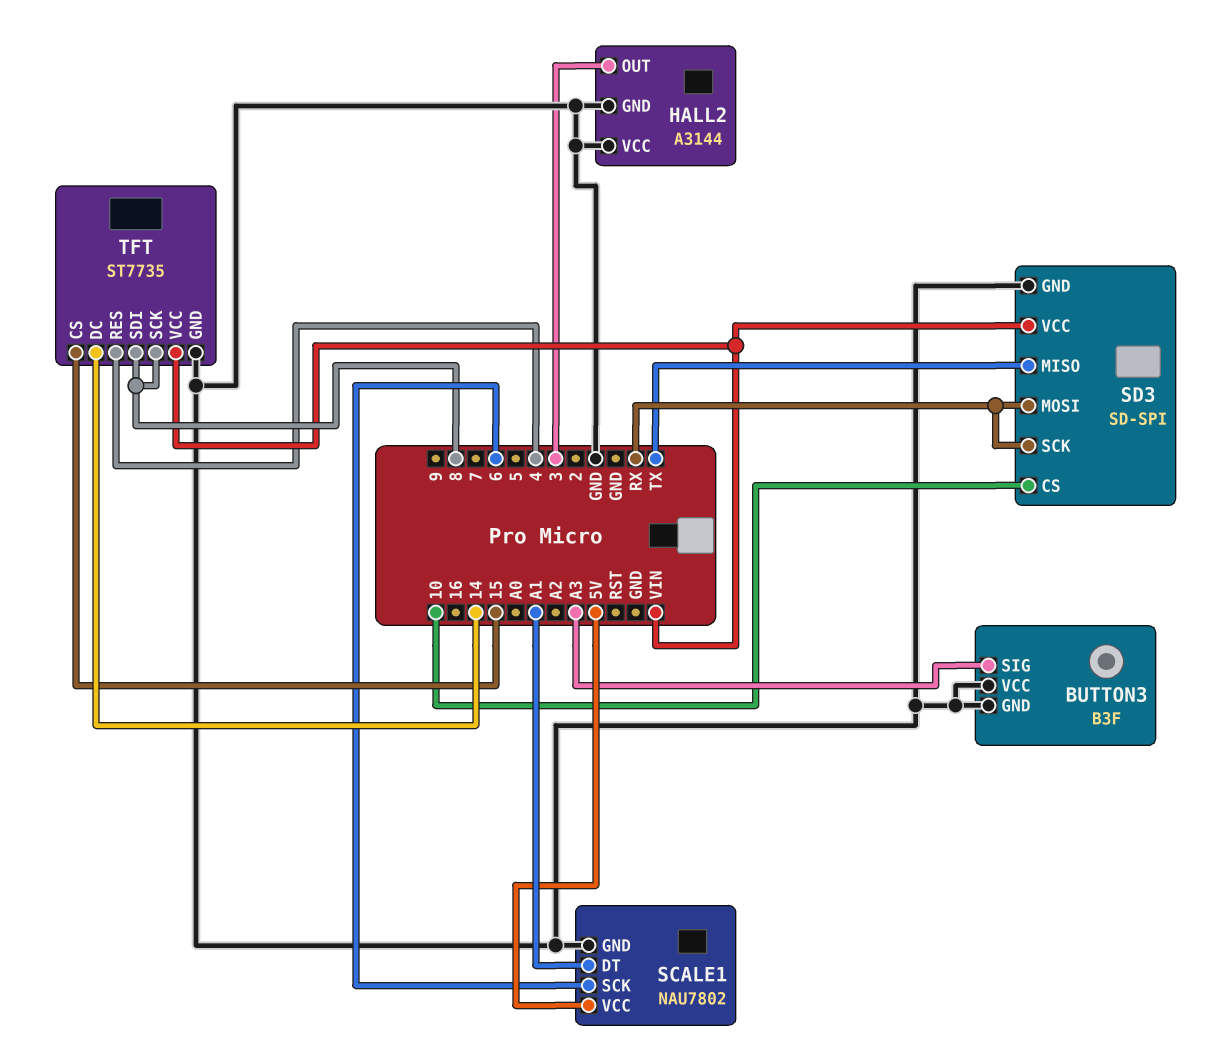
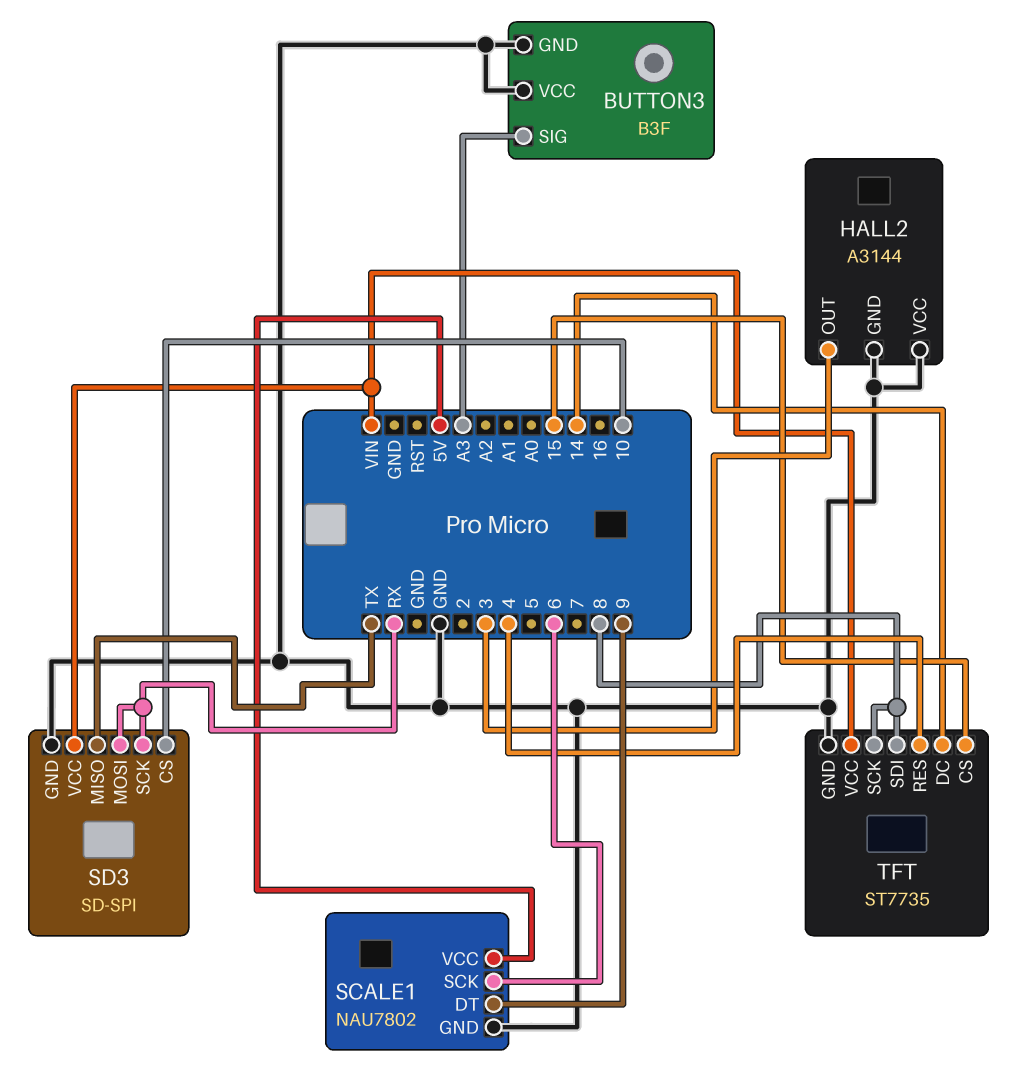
SCALE1 pin DT: A1 -> 9

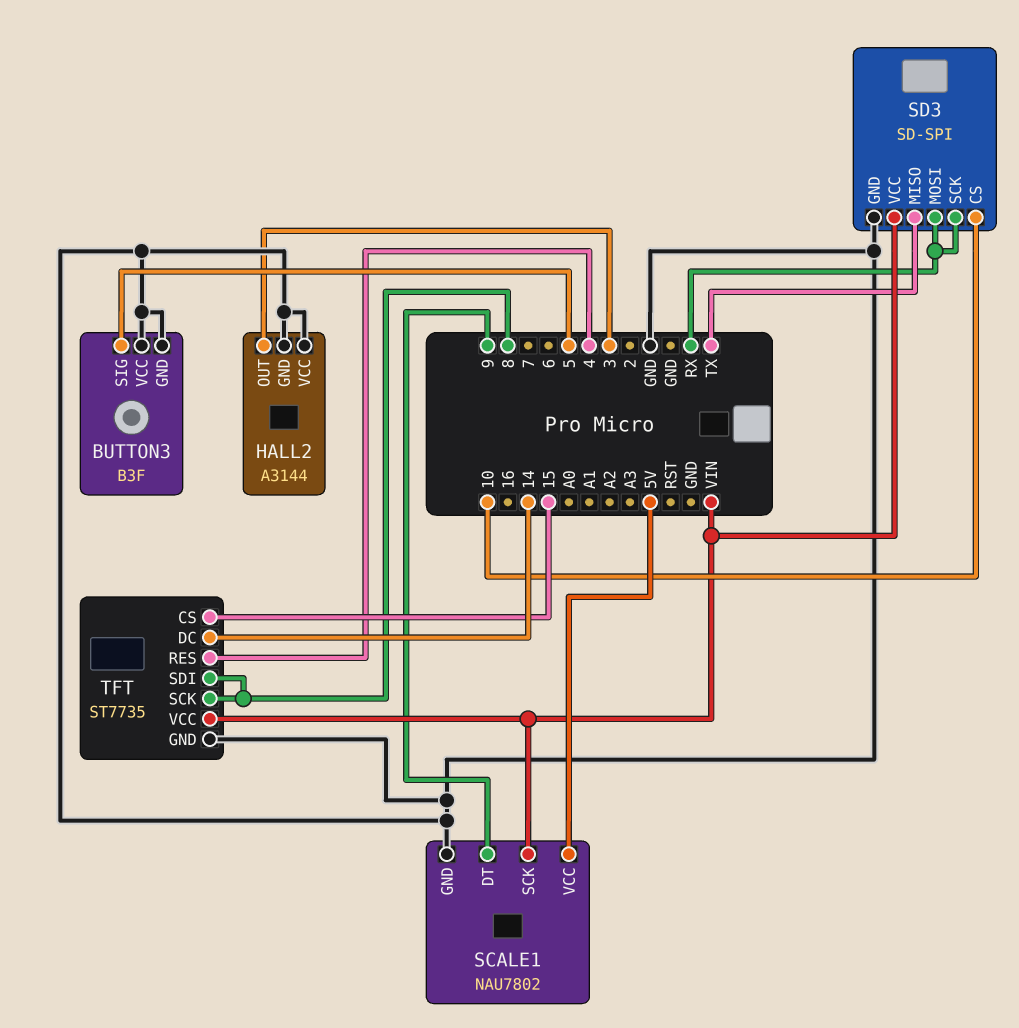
BUTTON3 pin SIG: A3 -> 5
SCALE1 pin SCK: 6 -> VIN

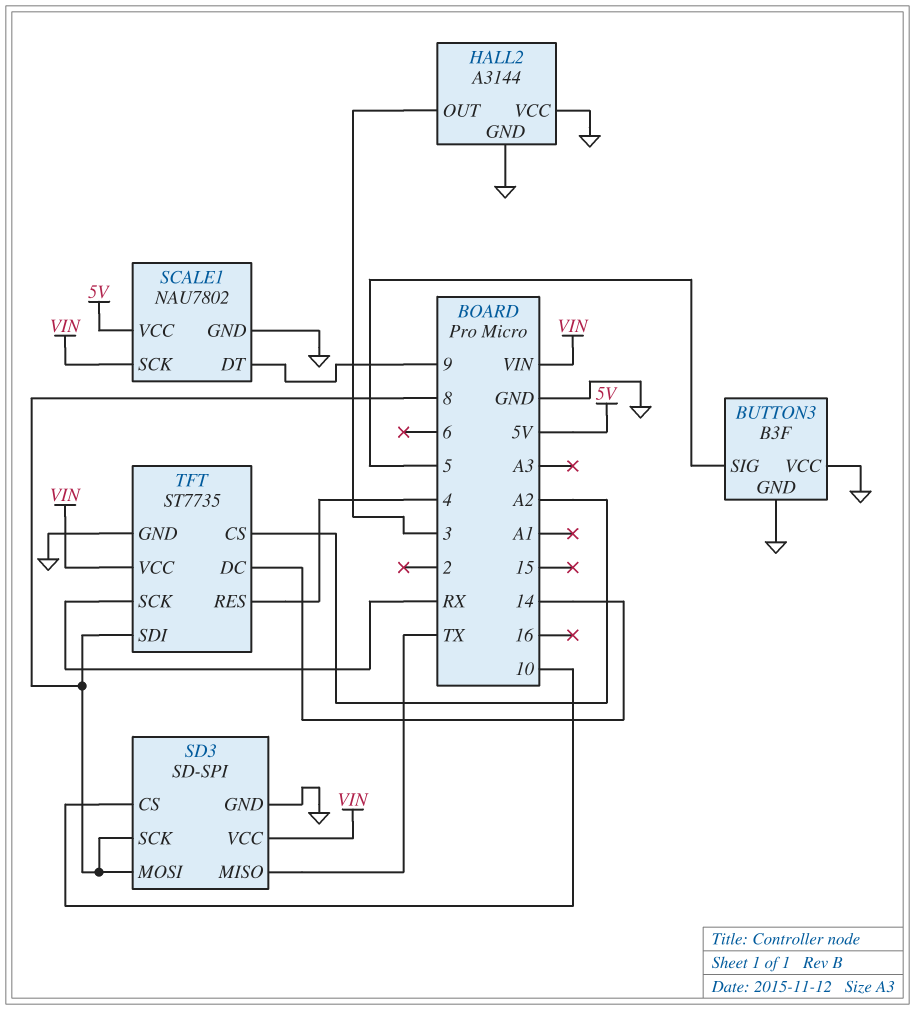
SD3 pin MOSI: RX -> 8
SD3 pin SCK: RX -> 8
TFT pin CS: 15 -> A2
TFT pin SCK: 8 -> RX

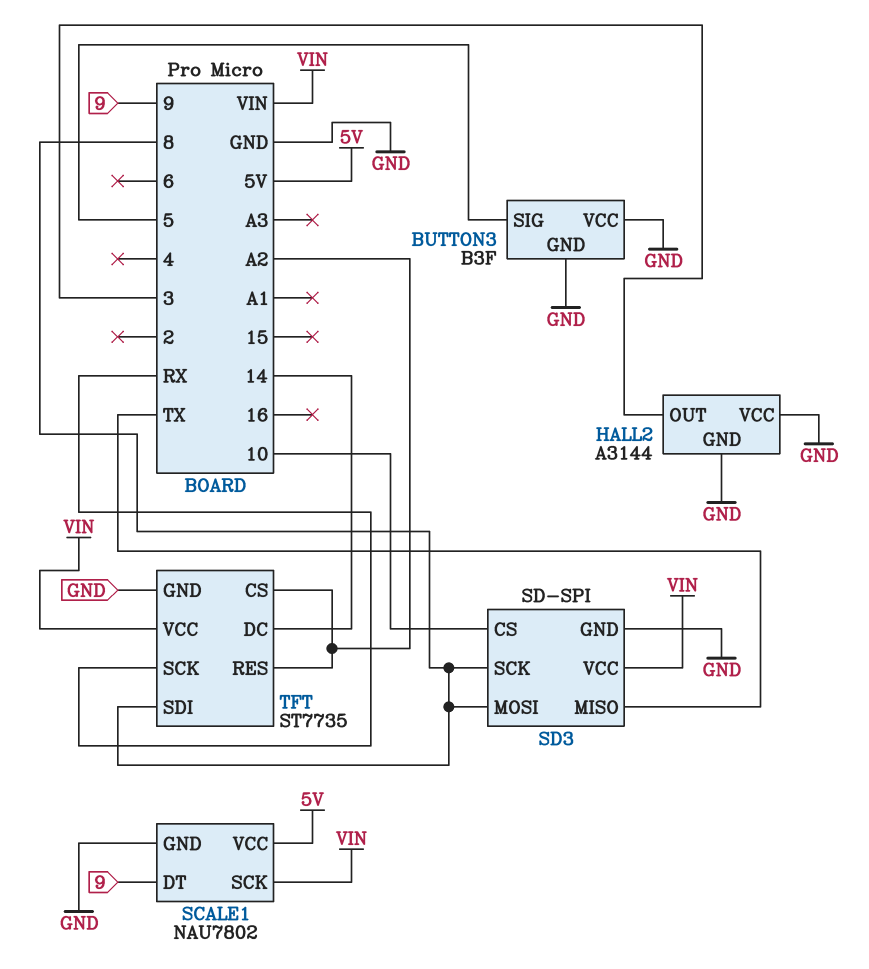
TFT pin RES: 4 -> A2

